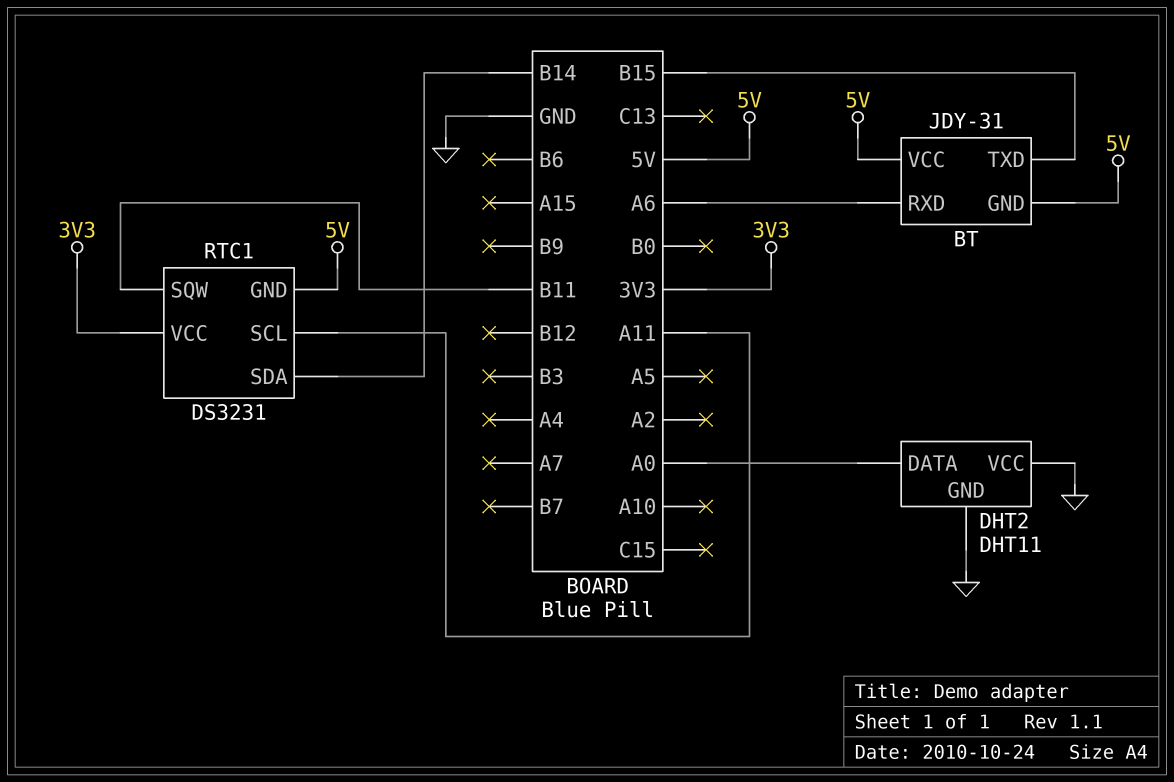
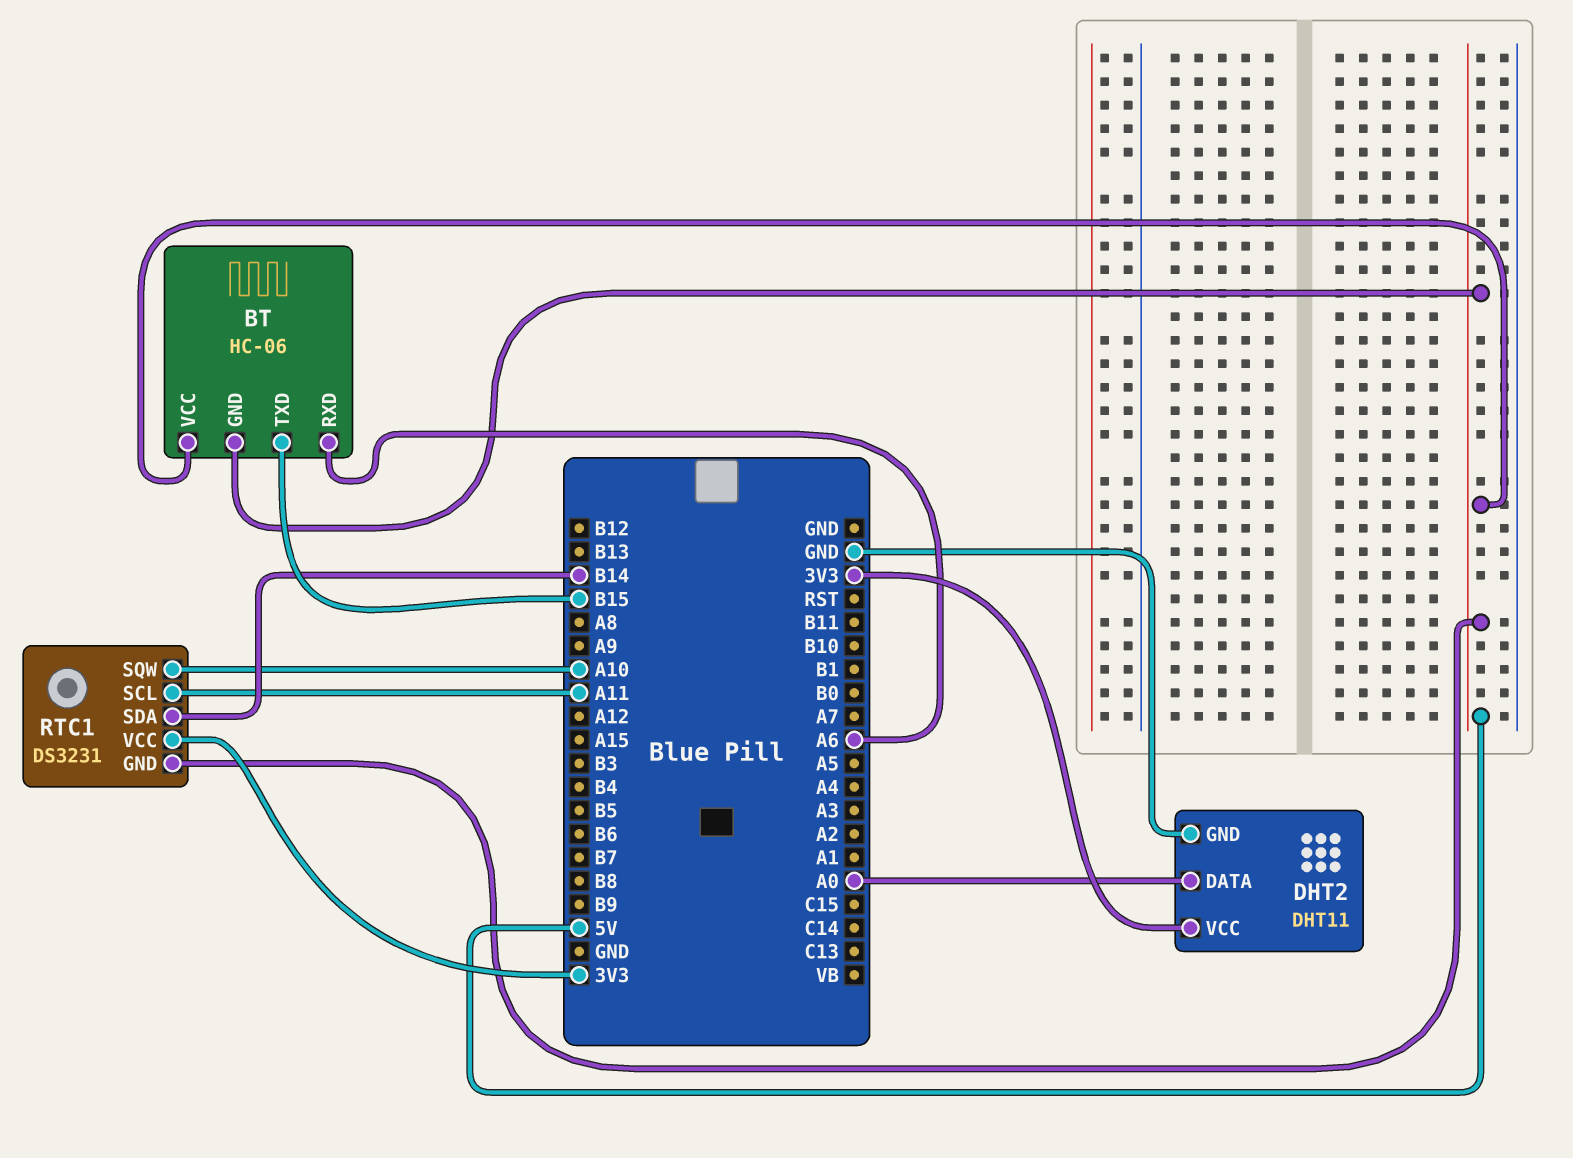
BT: JDY-31 -> HC-06
DHT2 pin VCC: GND -> 3V3
RTC1 pin SQW: B11 -> A10

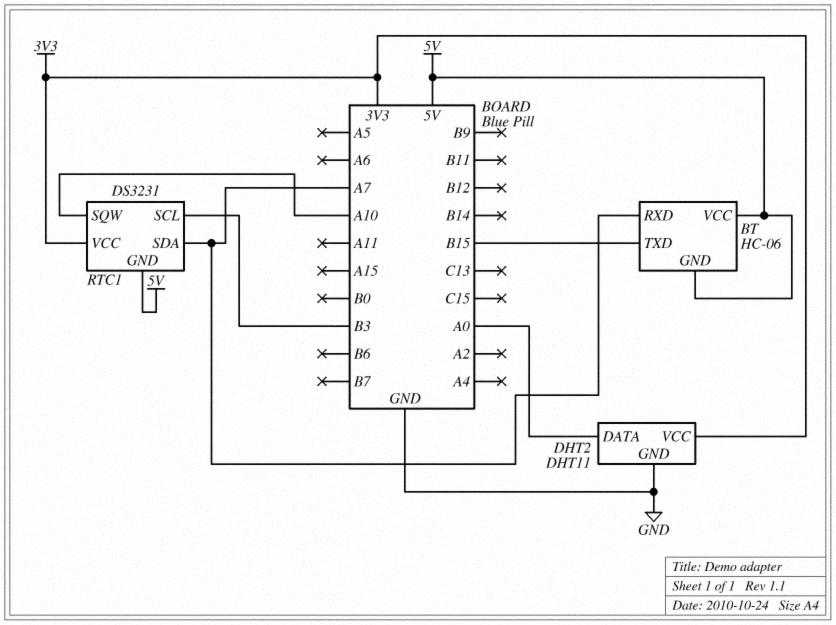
BT pin RXD: A6 -> A7
RTC1 pin SCL: A11 -> B3
RTC1 pin SDA: B14 -> A7

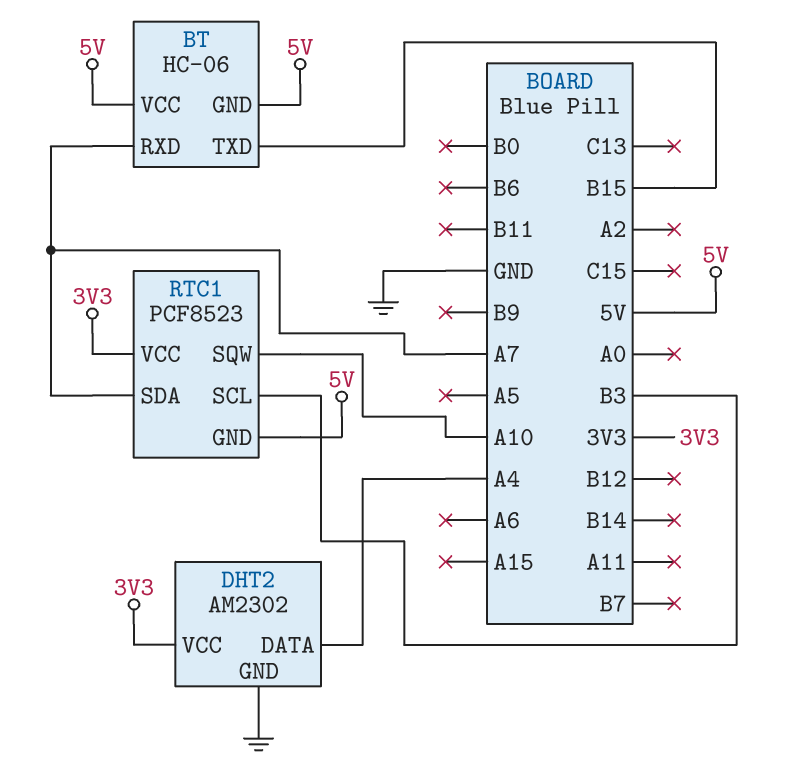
DHT2: DHT11 -> AM2302
DHT2 pin DATA: A0 -> A4
RTC1: DS3231 -> PCF8523

